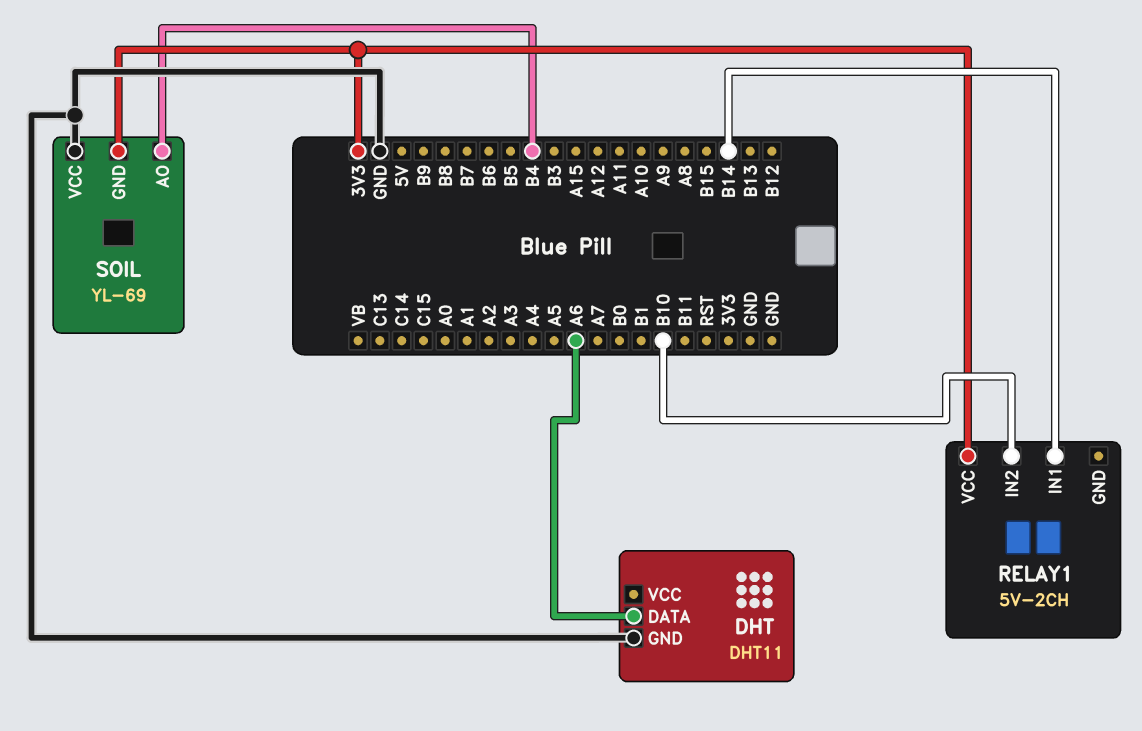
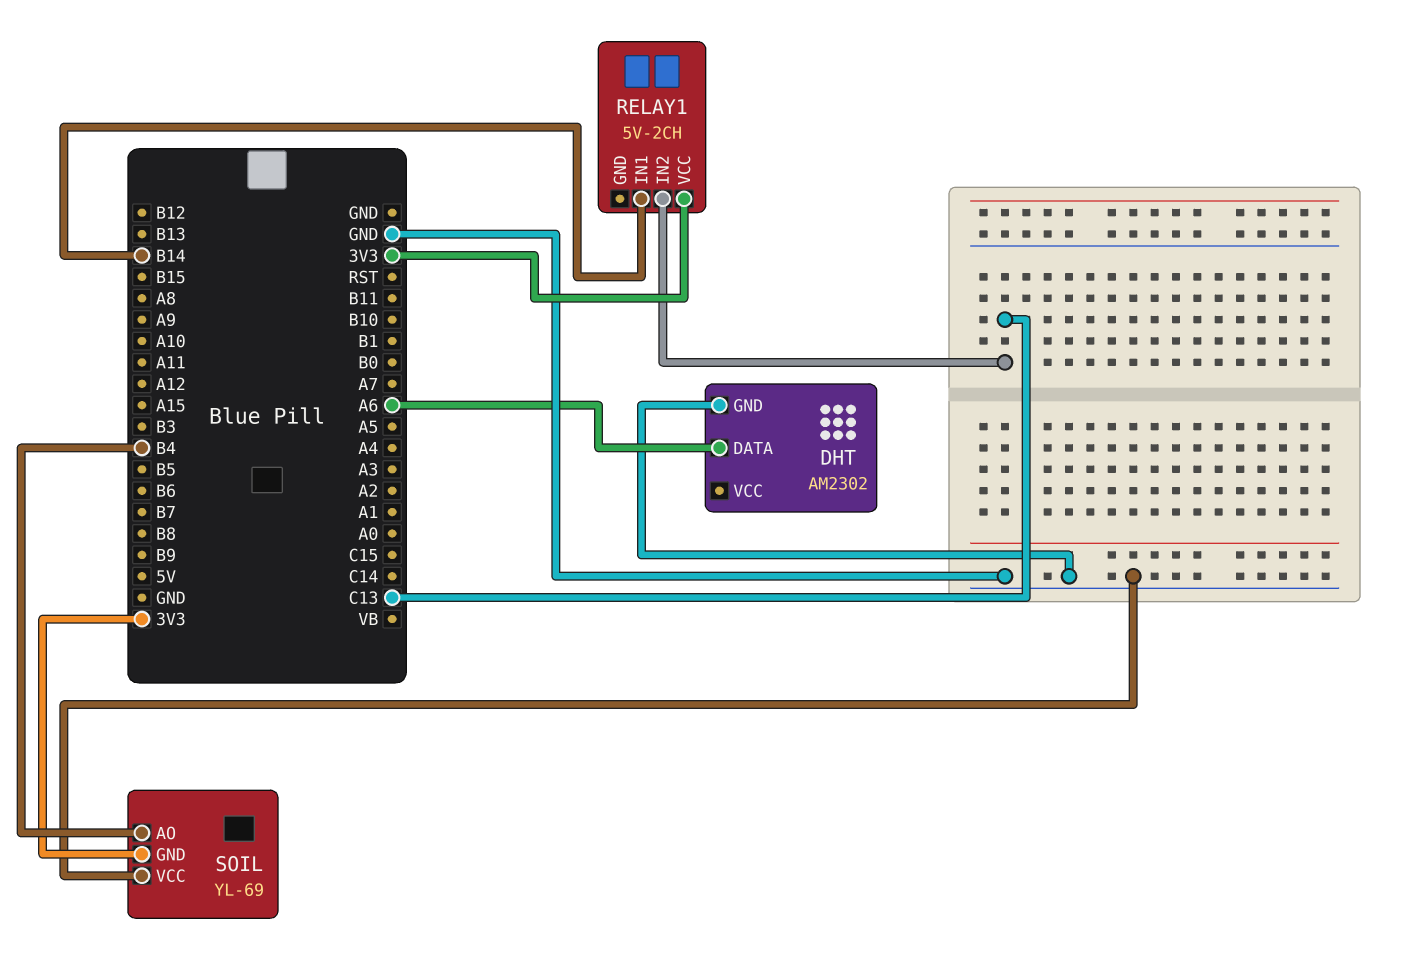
DHT: DHT11 -> AM2302
RELAY1 pin IN2: B10 -> C13

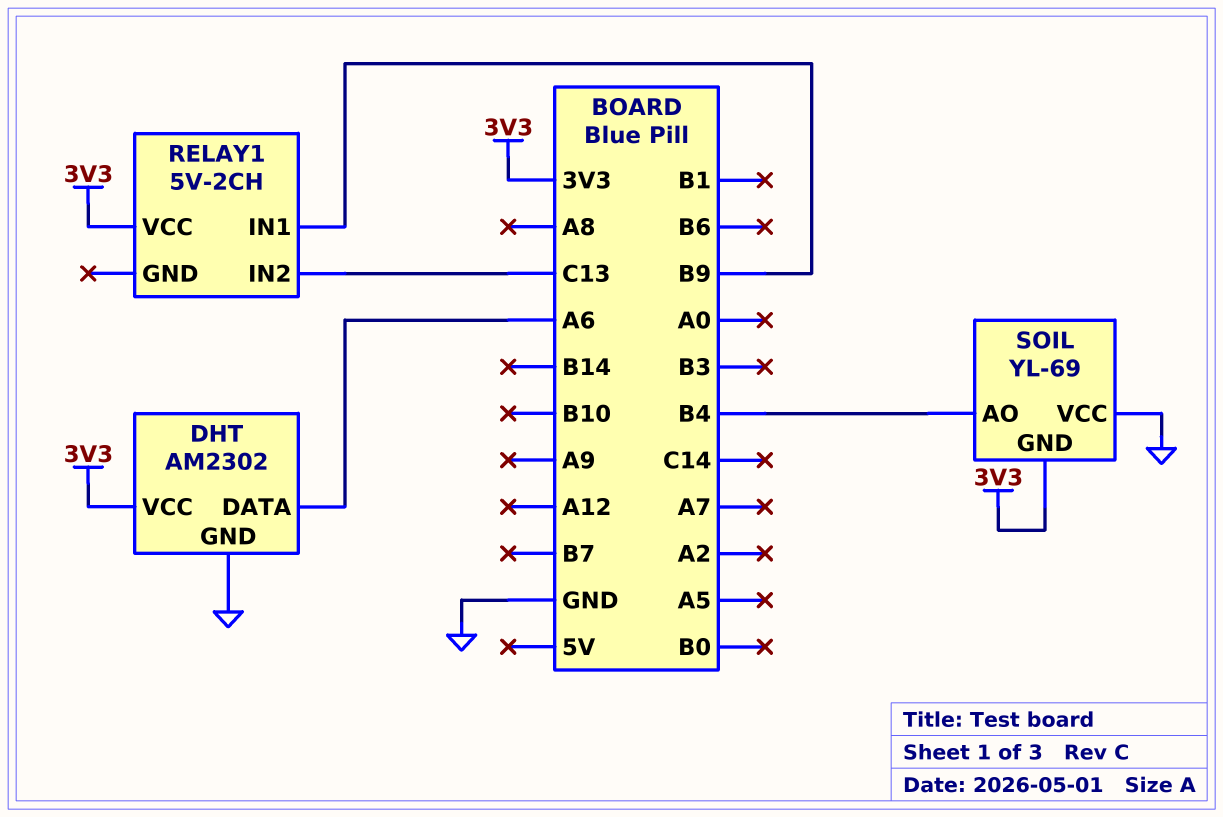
DHT pin VCC: none -> 3V3
RELAY1 pin IN1: B14 -> B9

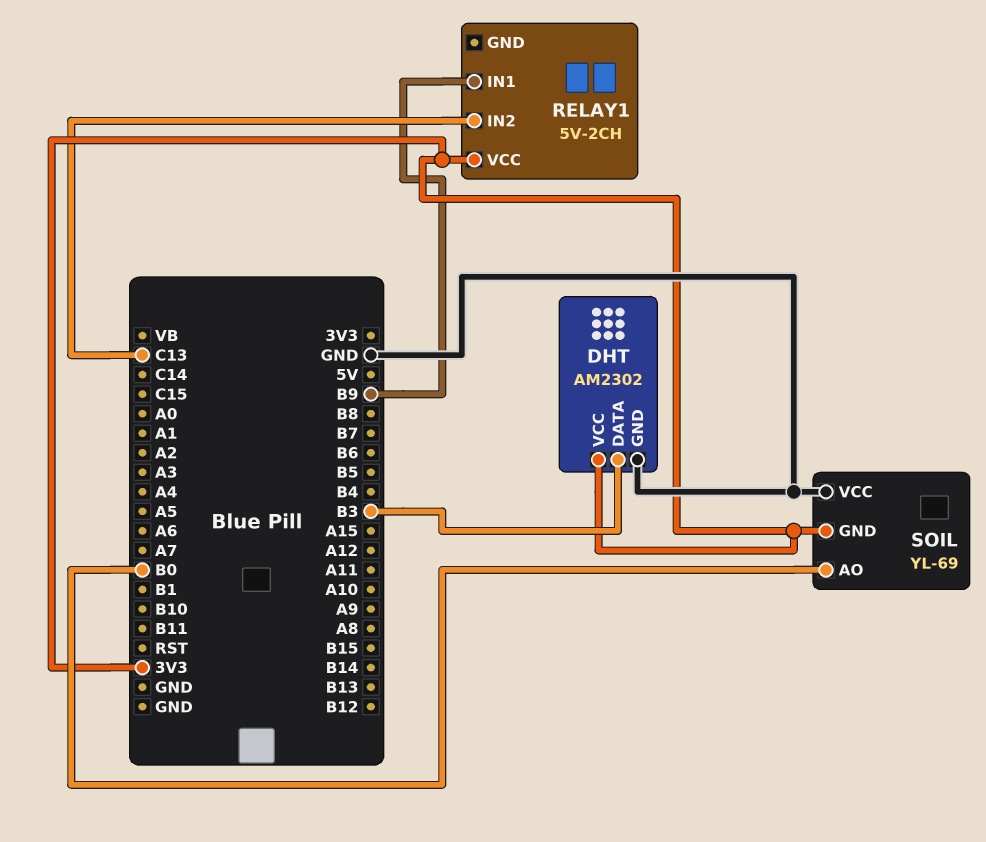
DHT pin DATA: A6 -> B3
SOIL pin AO: B4 -> B0

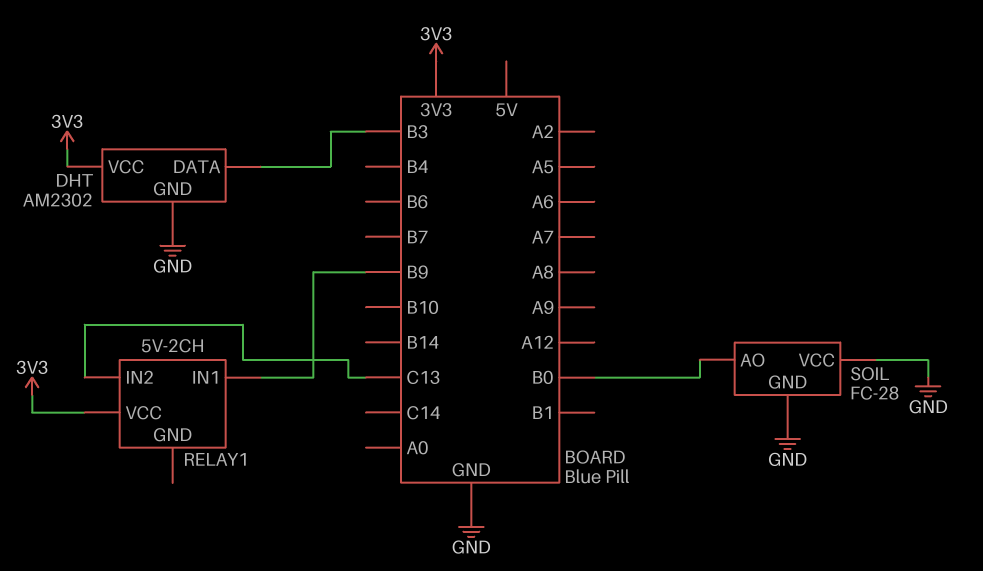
SOIL: YL-69 -> FC-28
SOIL pin GND: 3V3 -> GND

